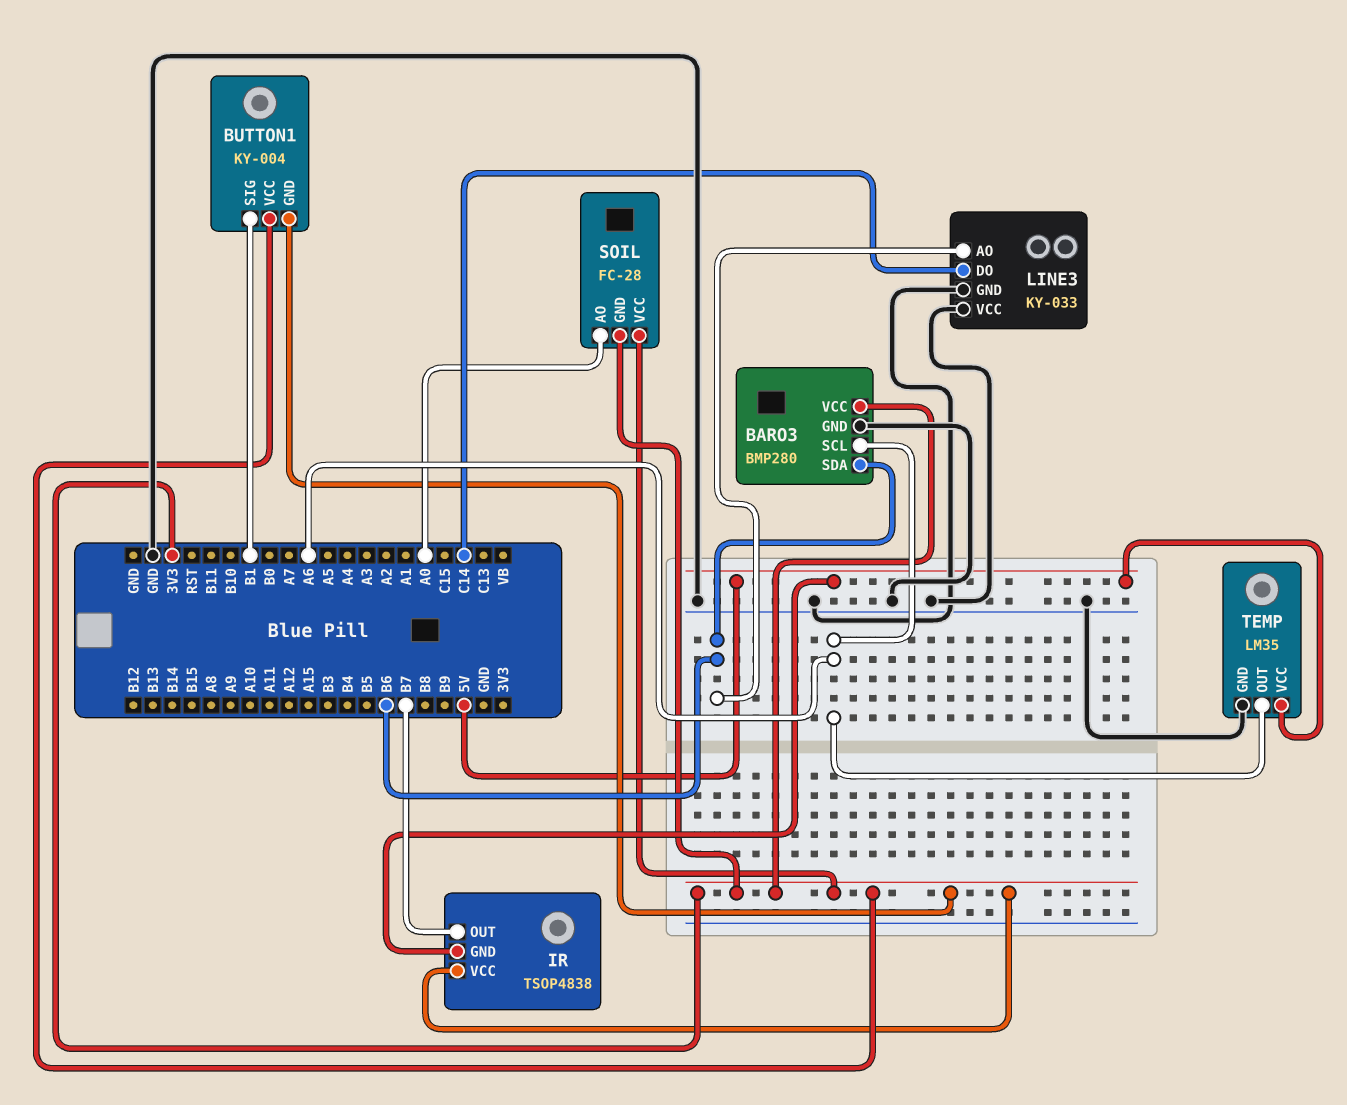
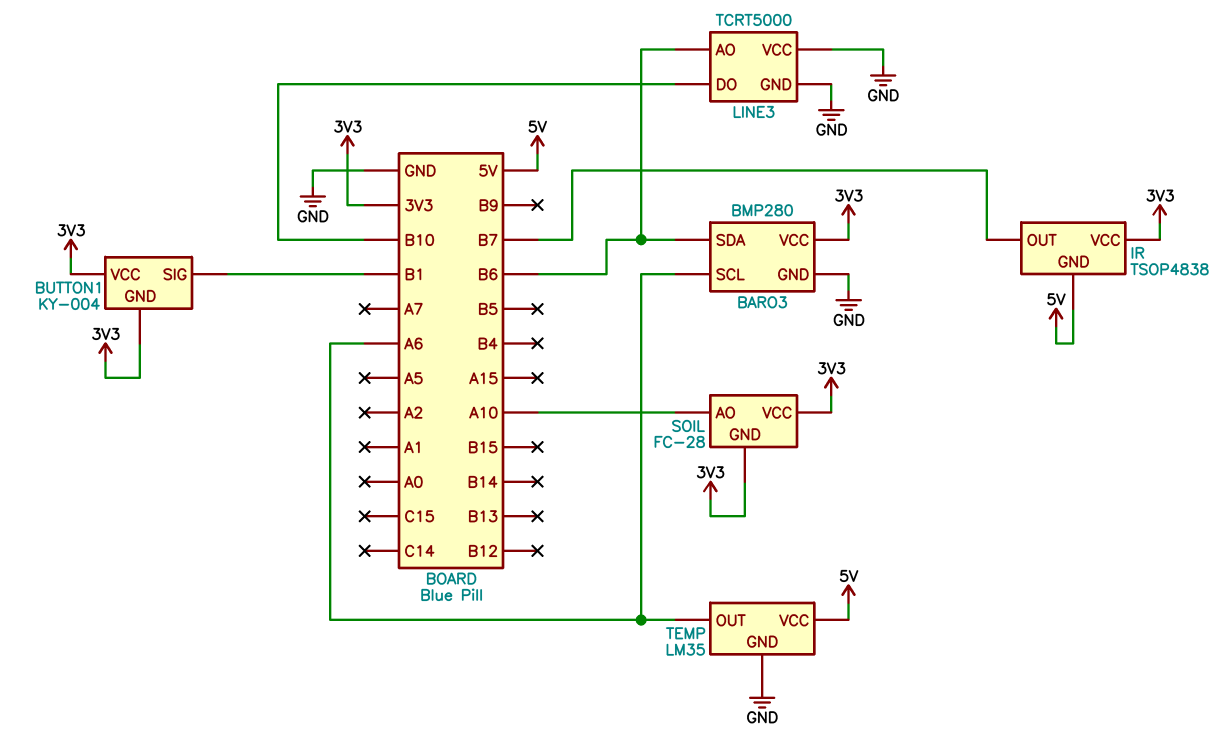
LINE3: KY-033 -> TCRT5000
LINE3 pin DO: C14 -> B10
SOIL pin AO: A0 -> A10

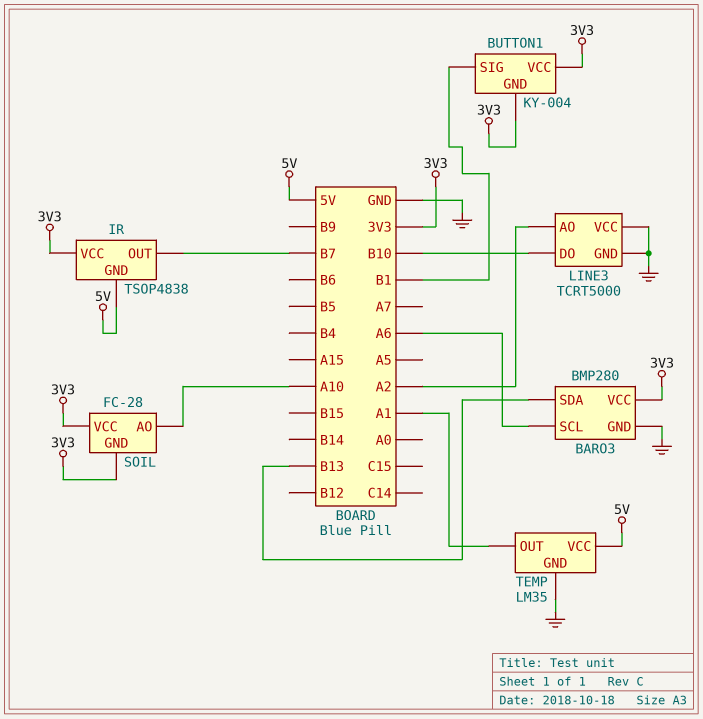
BARO3 pin SDA: B6 -> B13
LINE3 pin AO: B6 -> A2
TEMP pin OUT: A6 -> A1

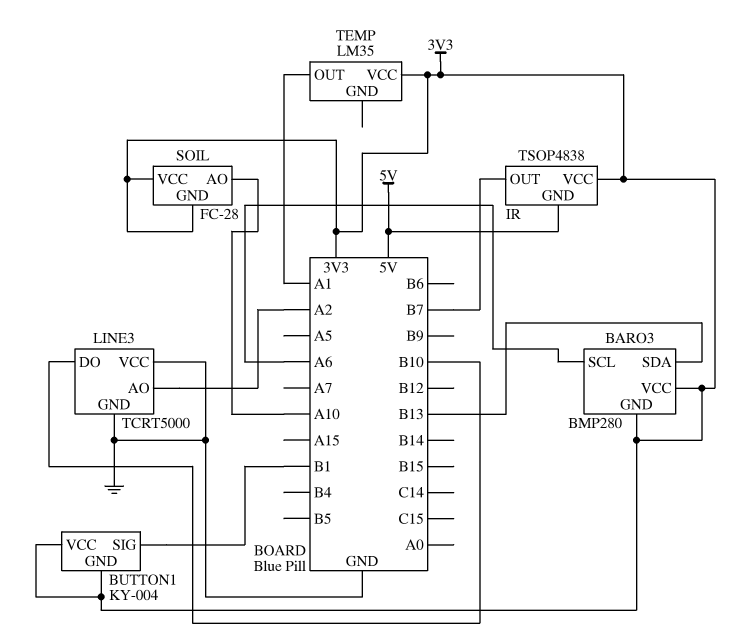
BARO3 pin GND: GND -> 3V3
TEMP pin GND: GND -> none
TEMP pin VCC: 5V -> 3V3

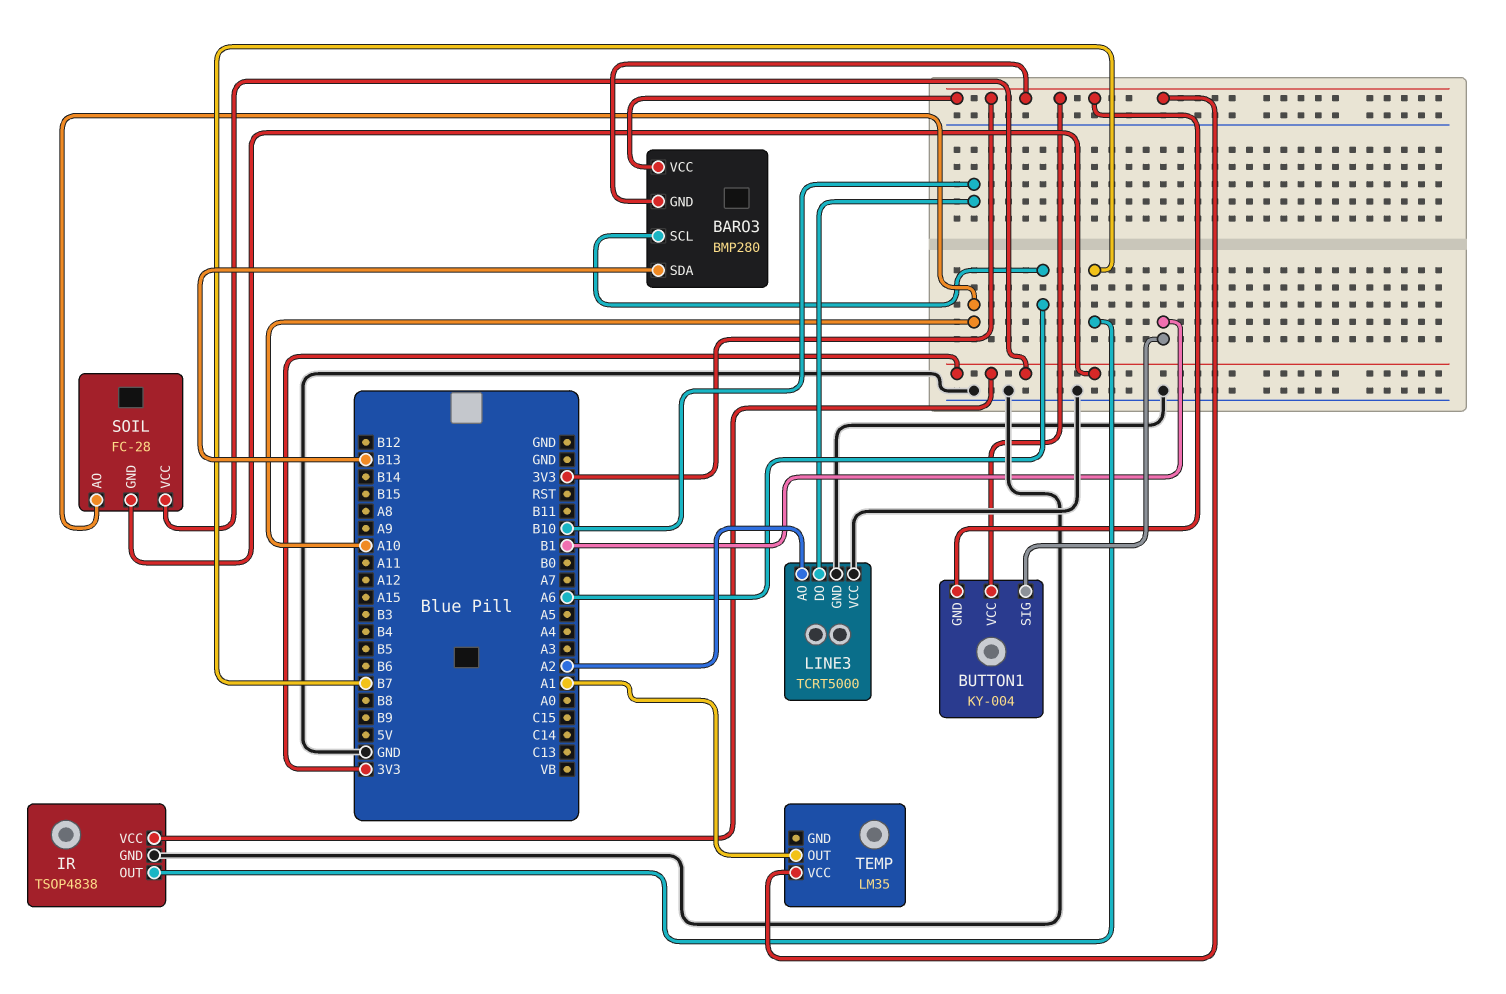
IR pin GND: 5V -> GND

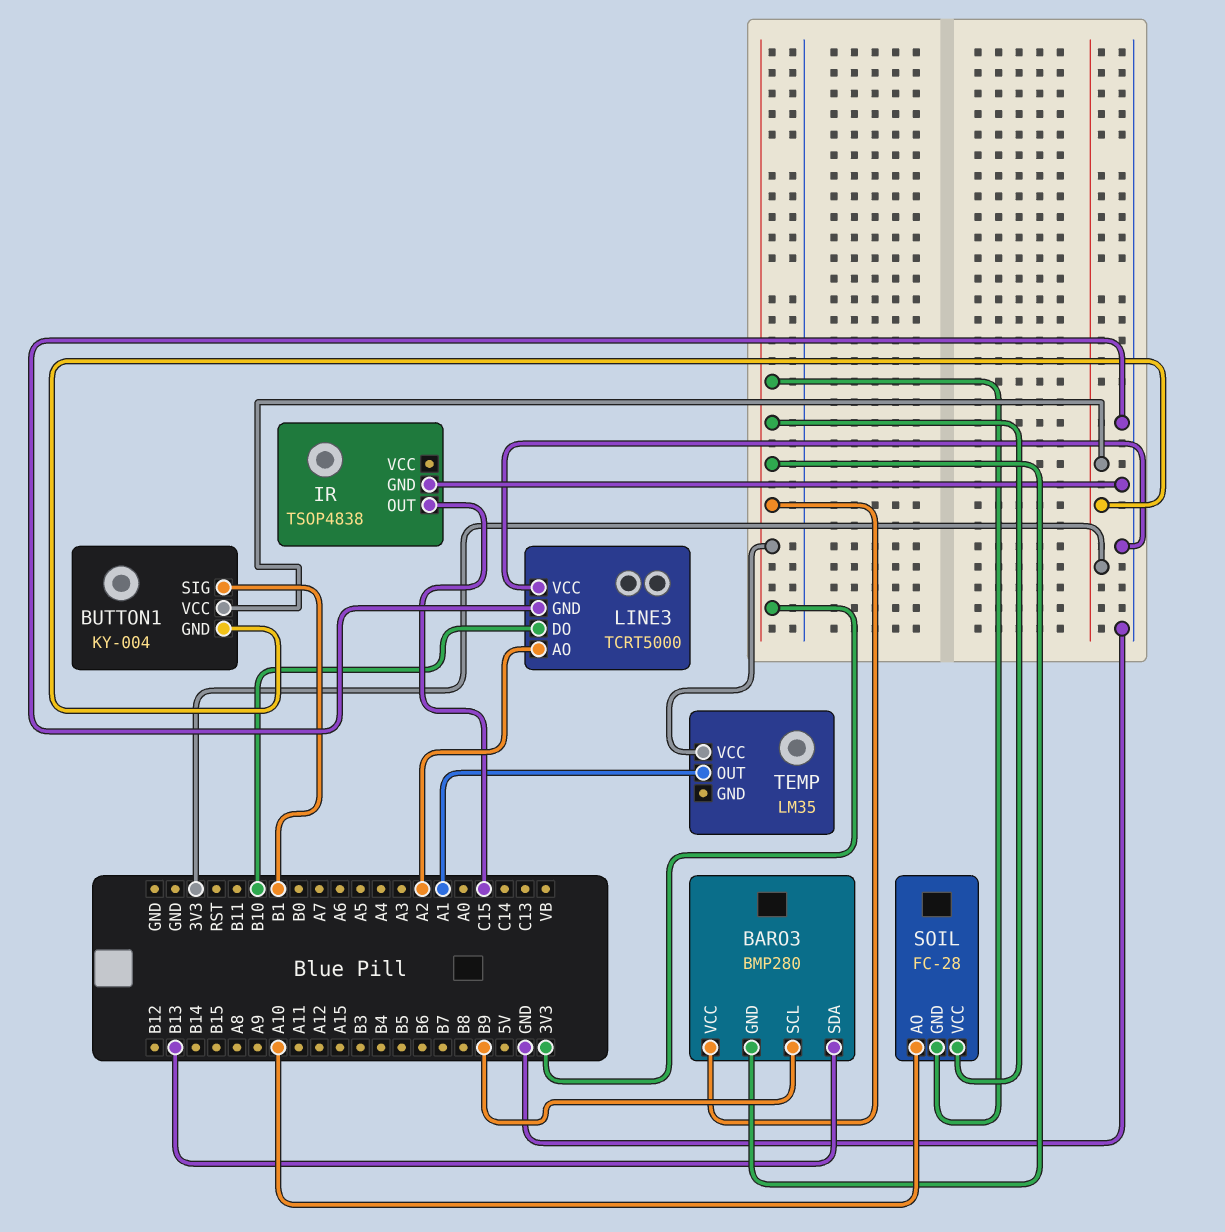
BARO3 pin SCL: A6 -> B9
IR pin OUT: B7 -> C15
IR pin VCC: 3V3 -> none

